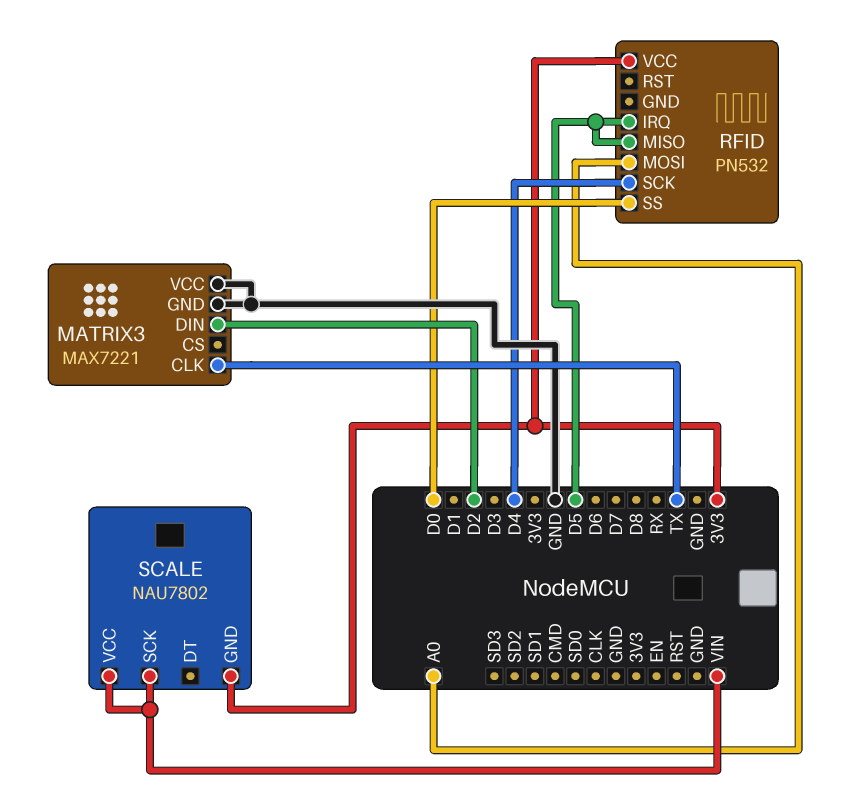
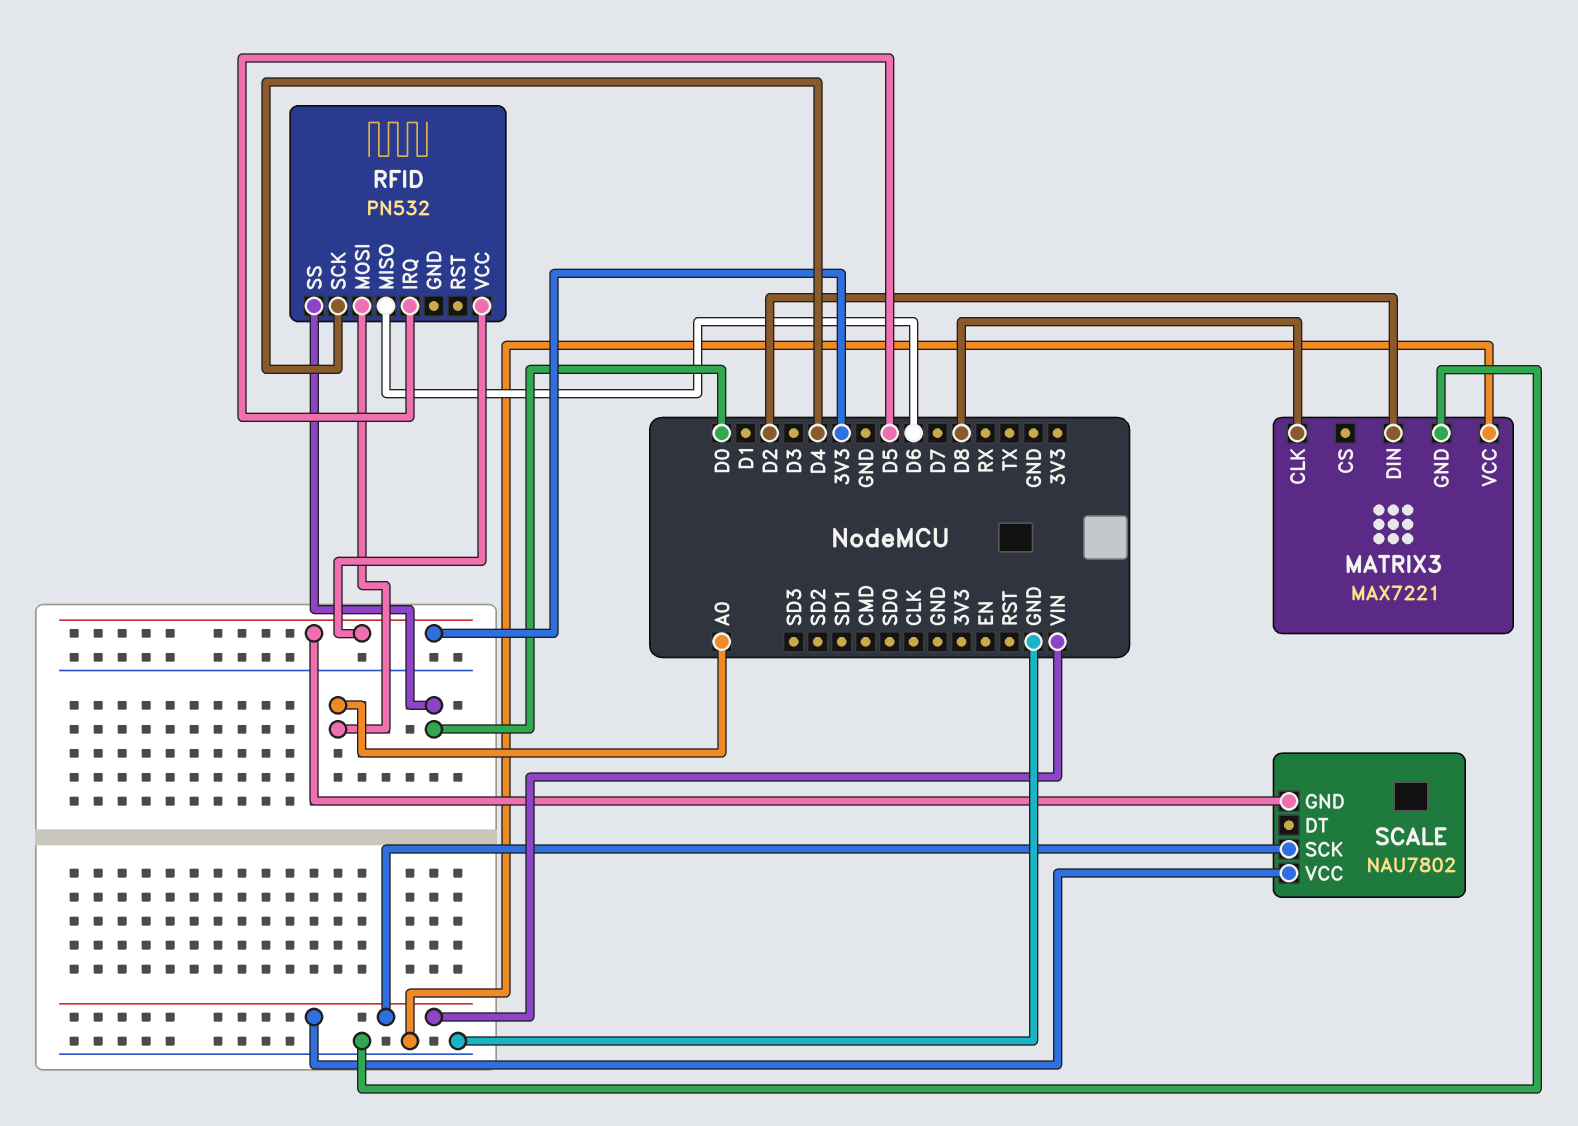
MATRIX3 pin CLK: TX -> D8
RFID pin MISO: D5 -> D6

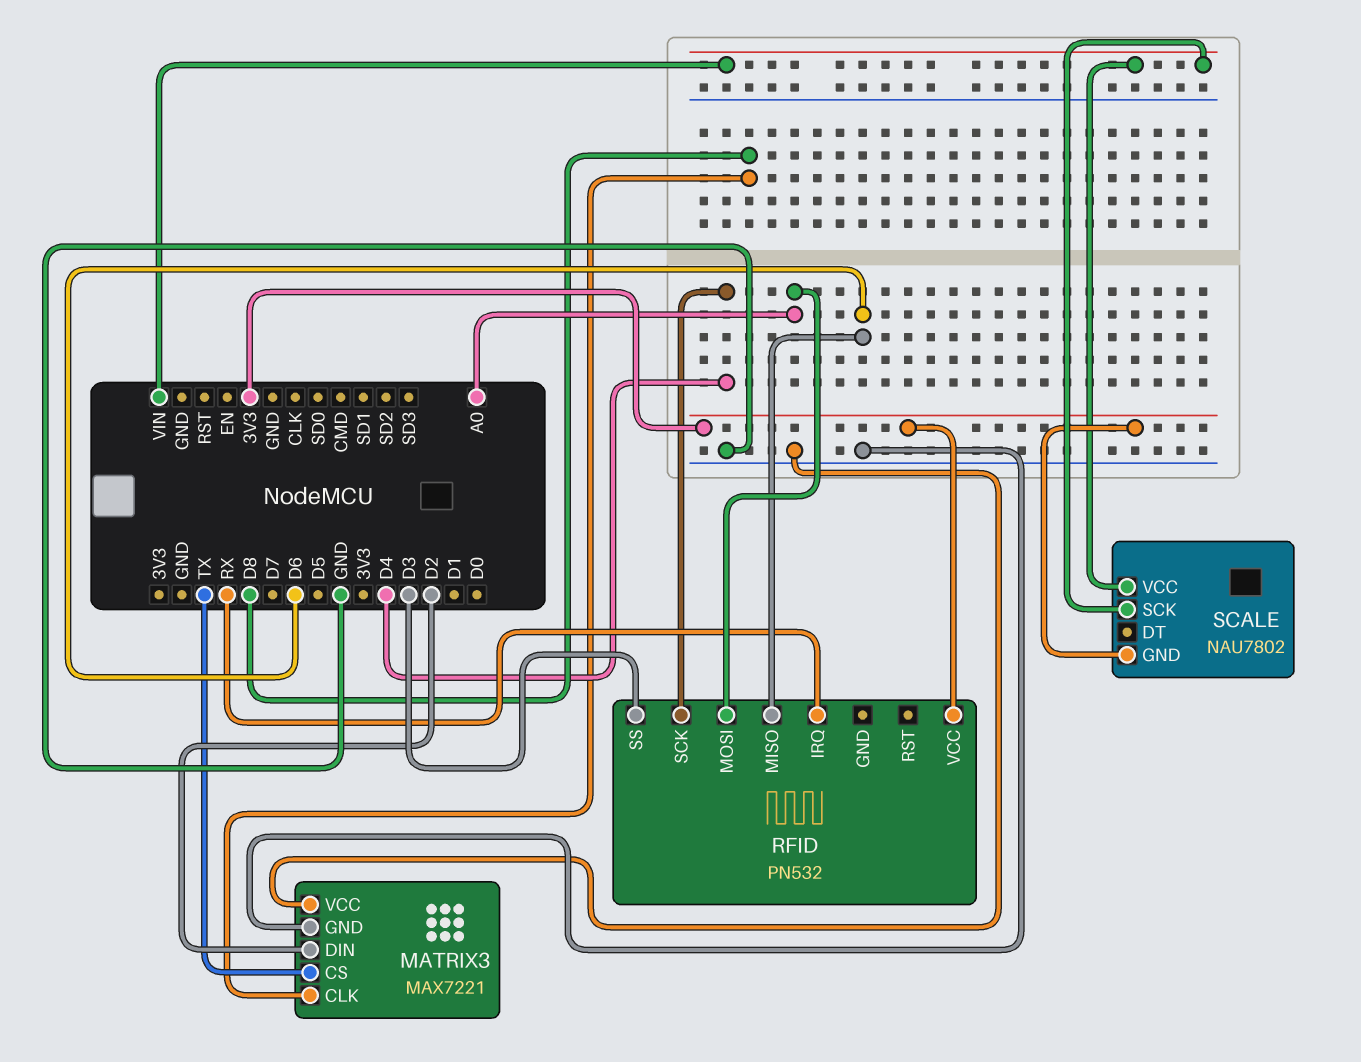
MATRIX3 pin CS: none -> TX
RFID pin IRQ: D5 -> RX
RFID pin SS: D0 -> D3

